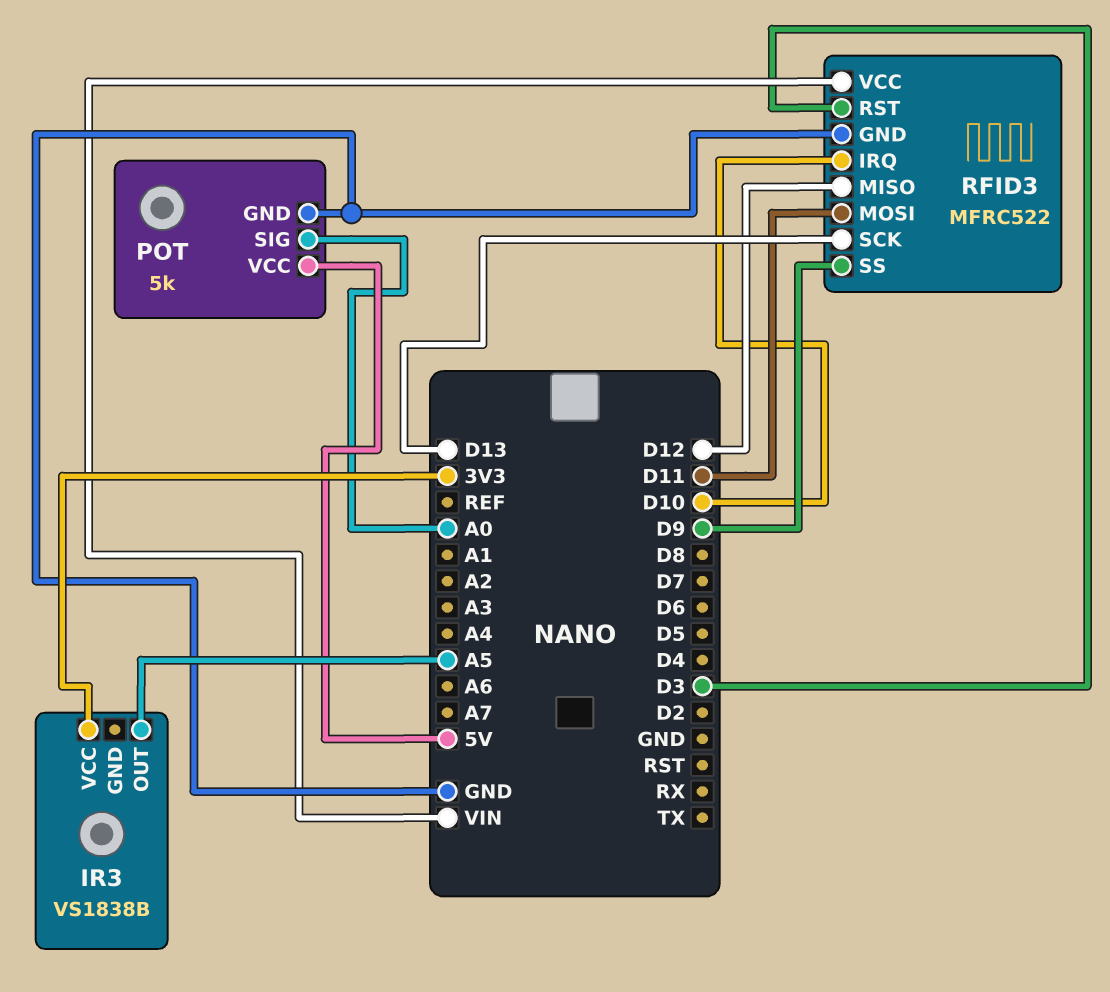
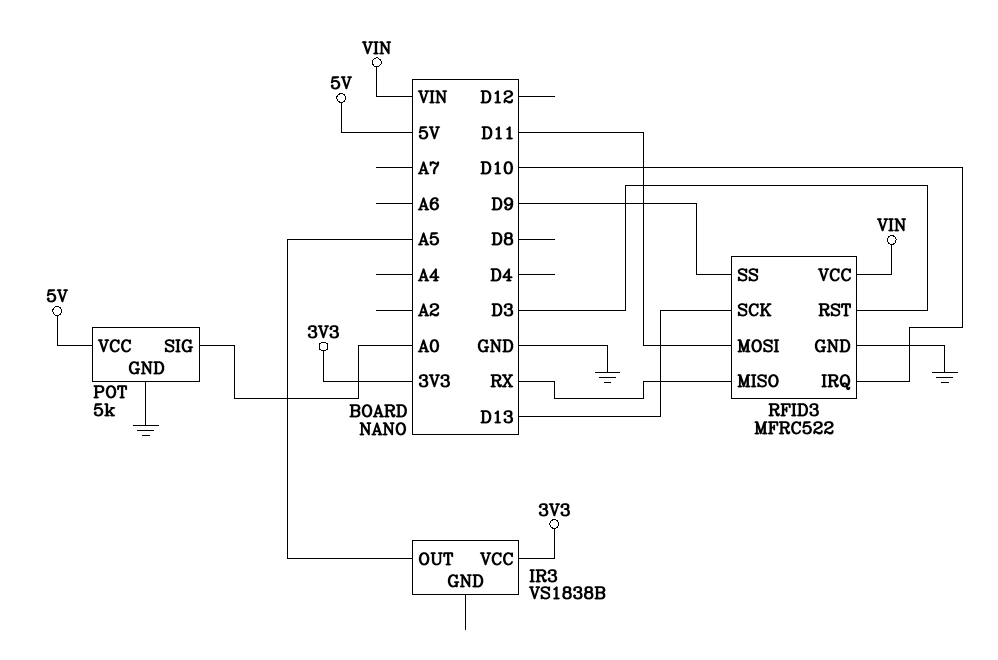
RFID3 pin MISO: D12 -> RX

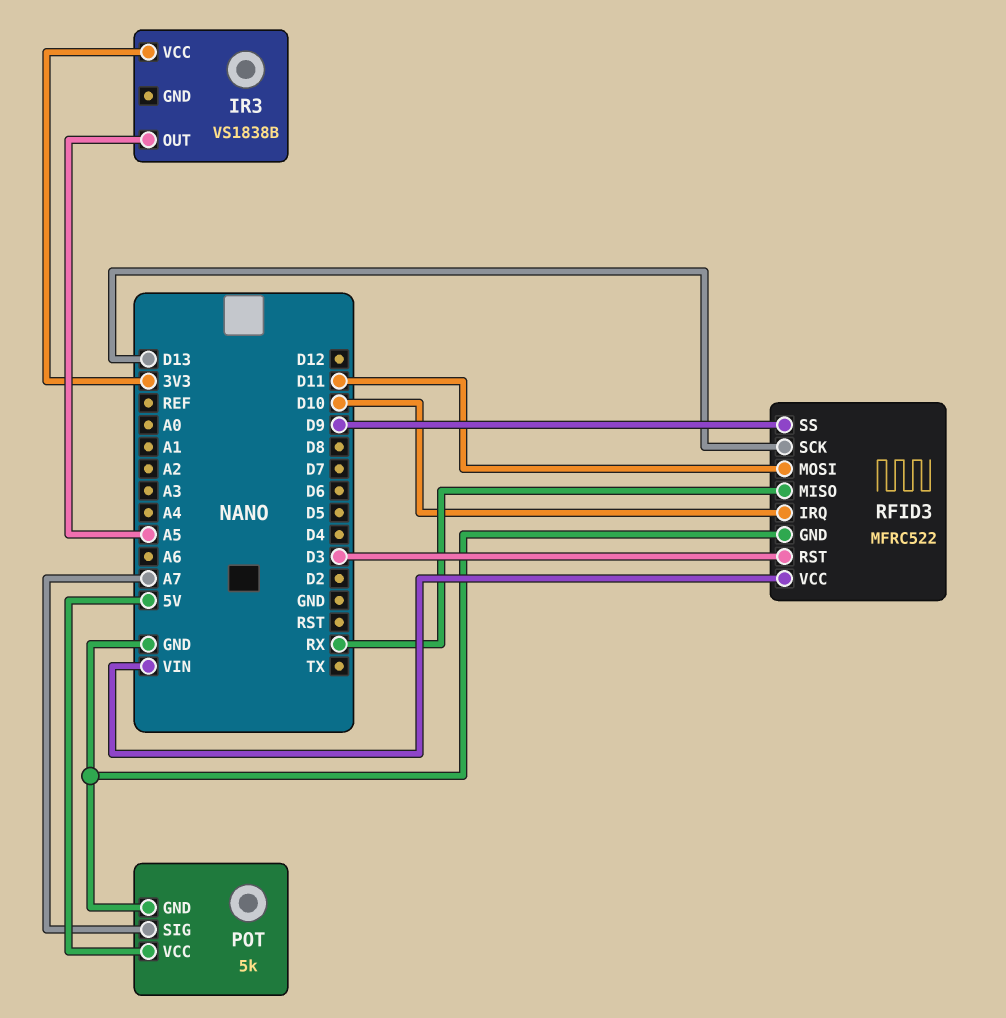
POT pin SIG: A0 -> A7

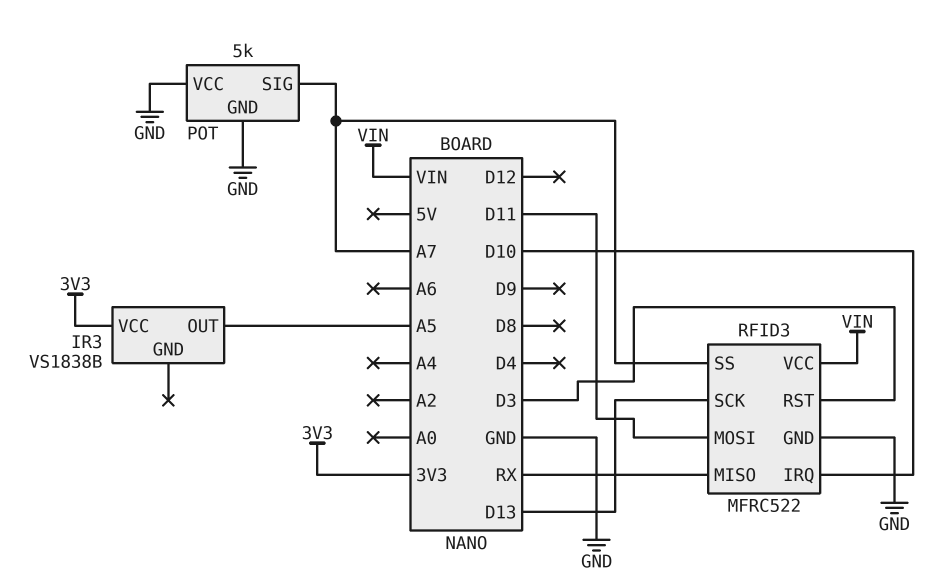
POT pin VCC: 5V -> GND
RFID3 pin SS: D9 -> A7

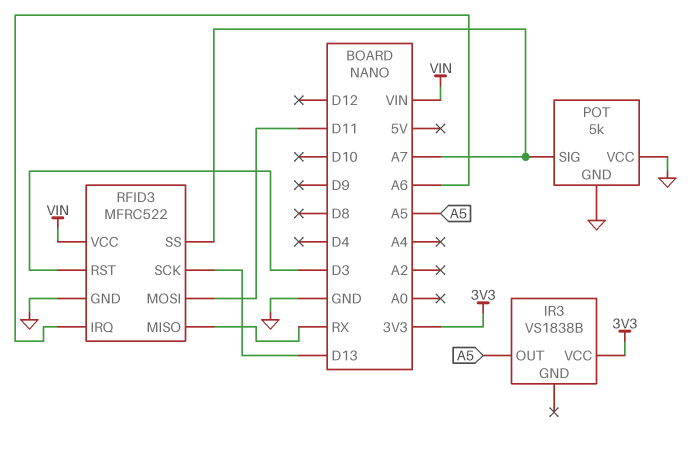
RFID3 pin IRQ: D10 -> A6

